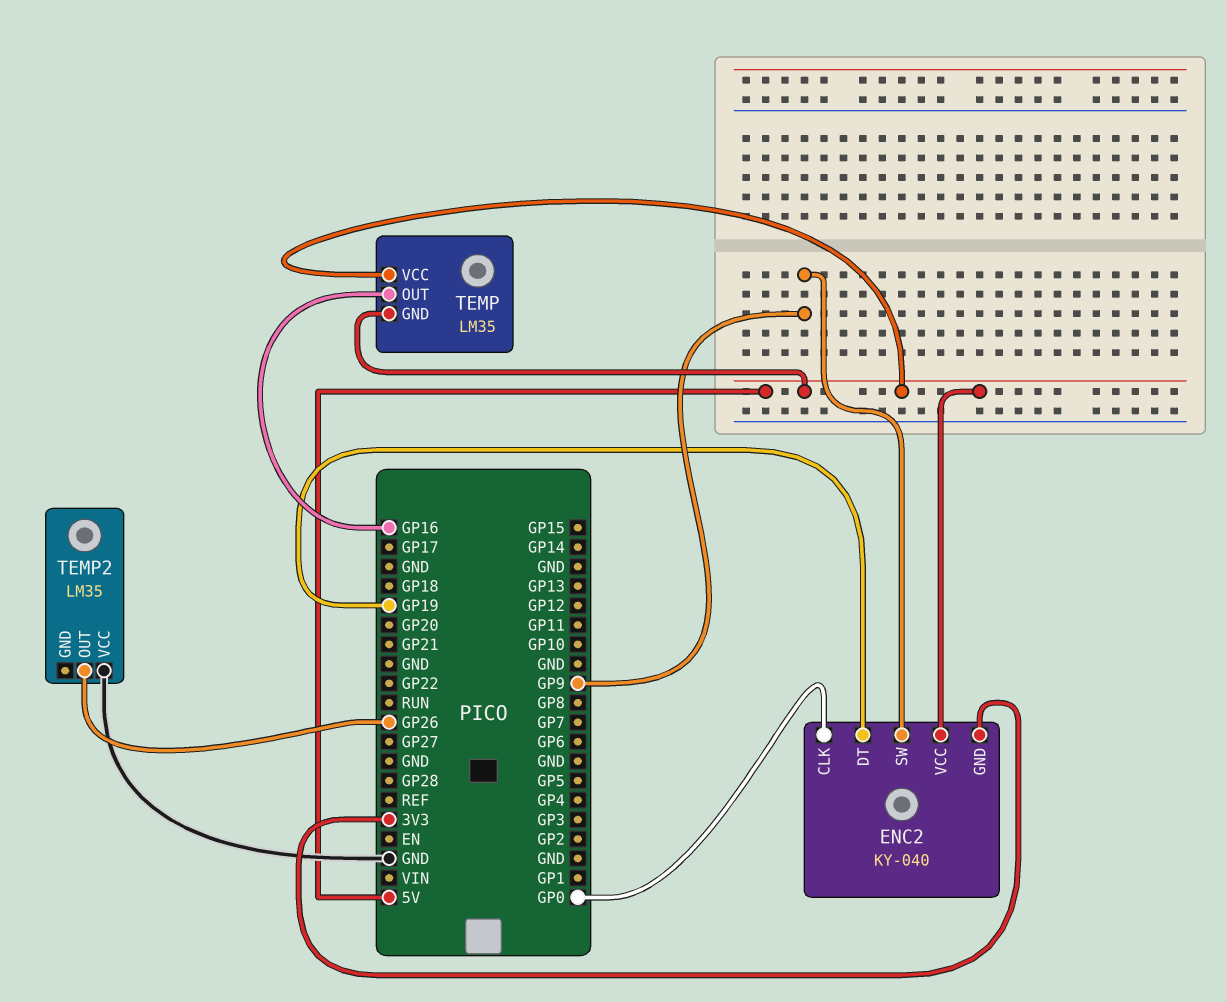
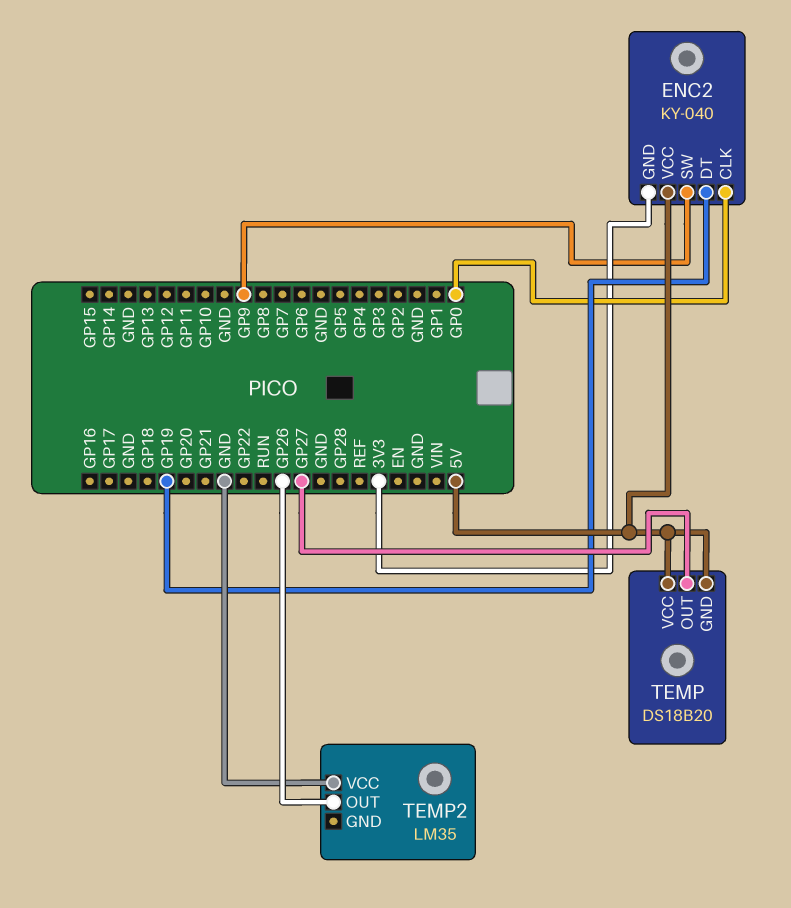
TEMP: LM35 -> DS18B20
TEMP pin OUT: GP16 -> GP27

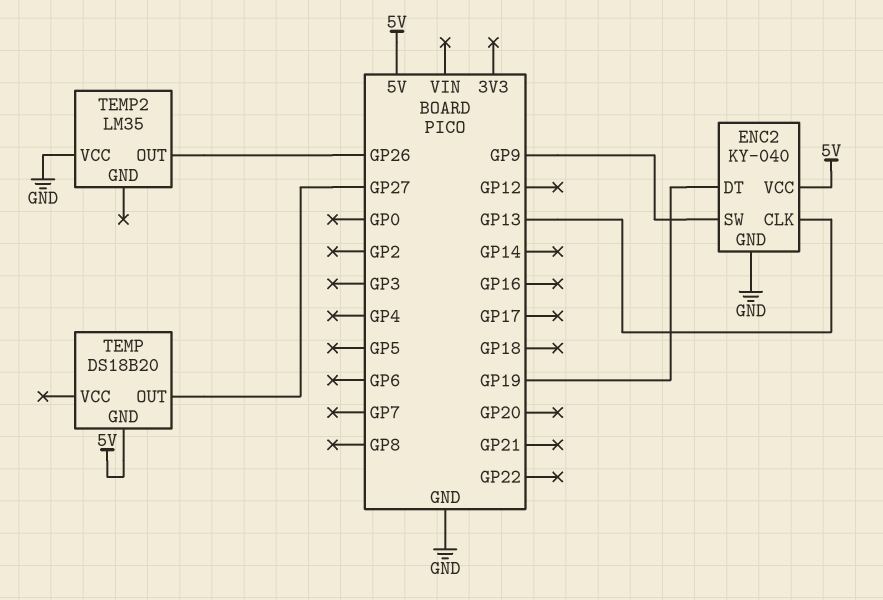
ENC2 pin CLK: GP0 -> GP13
ENC2 pin GND: 3V3 -> GND
TEMP pin VCC: 5V -> none

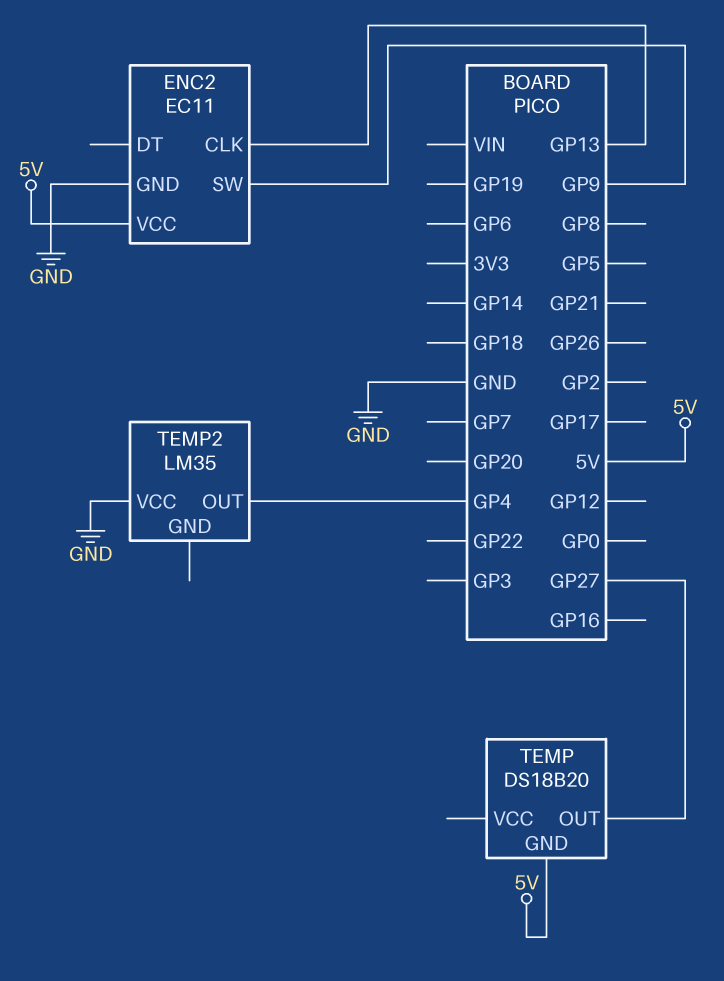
ENC2: KY-040 -> EC11
ENC2 pin DT: GP19 -> none
TEMP2 pin OUT: GP26 -> GP4

